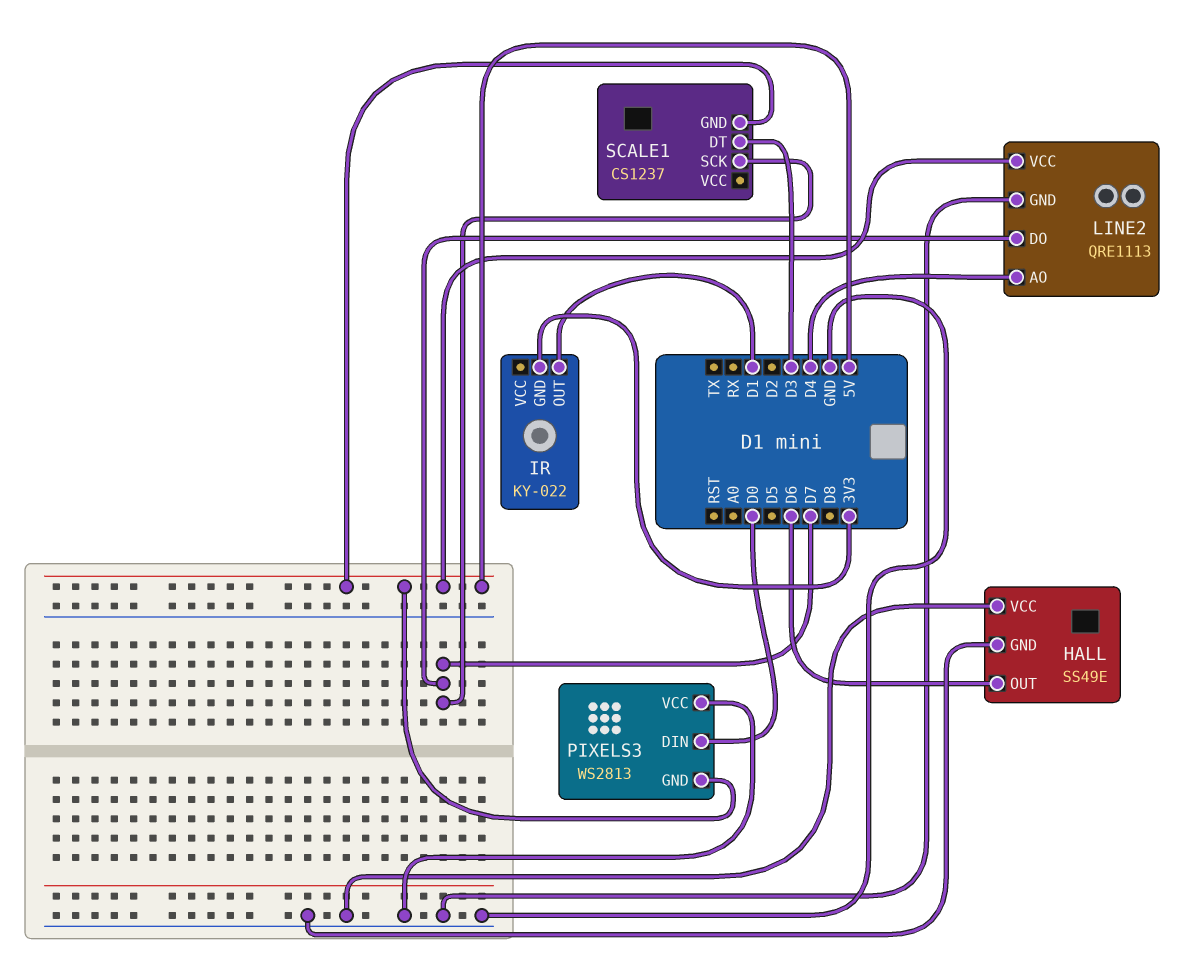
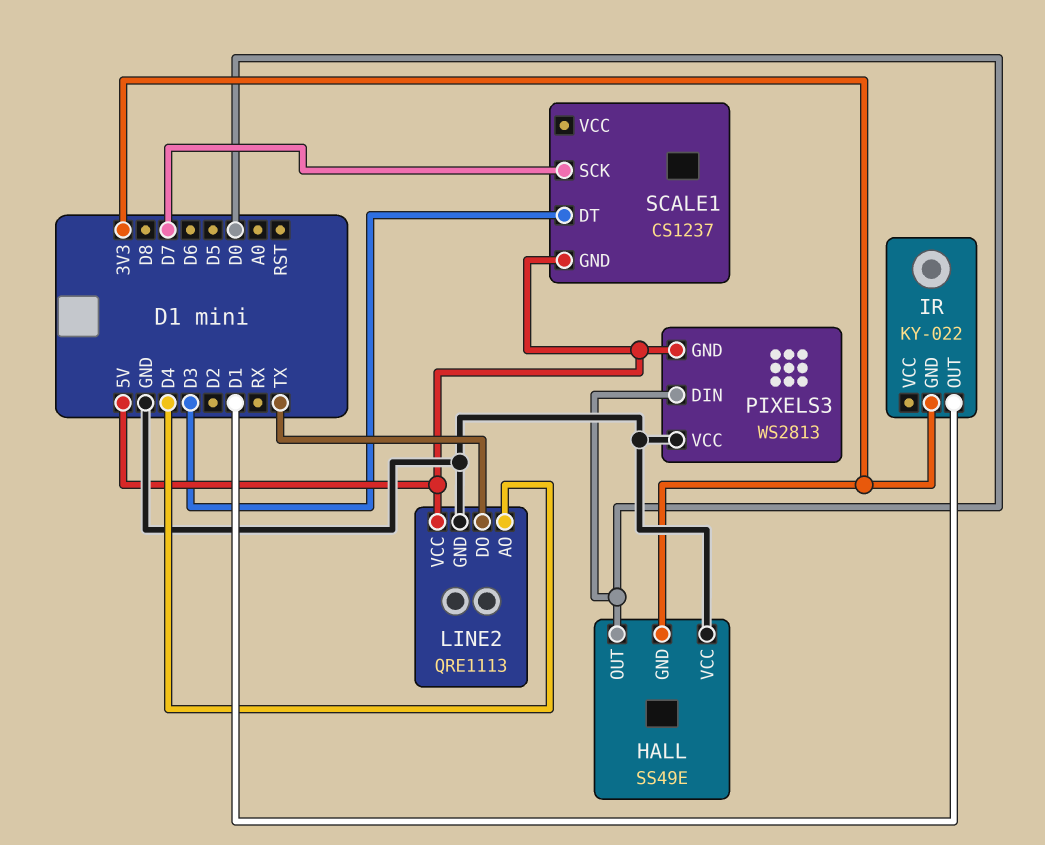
HALL pin GND: GND -> 3V3
HALL pin OUT: D6 -> D0
LINE2 pin DO: D7 -> TX

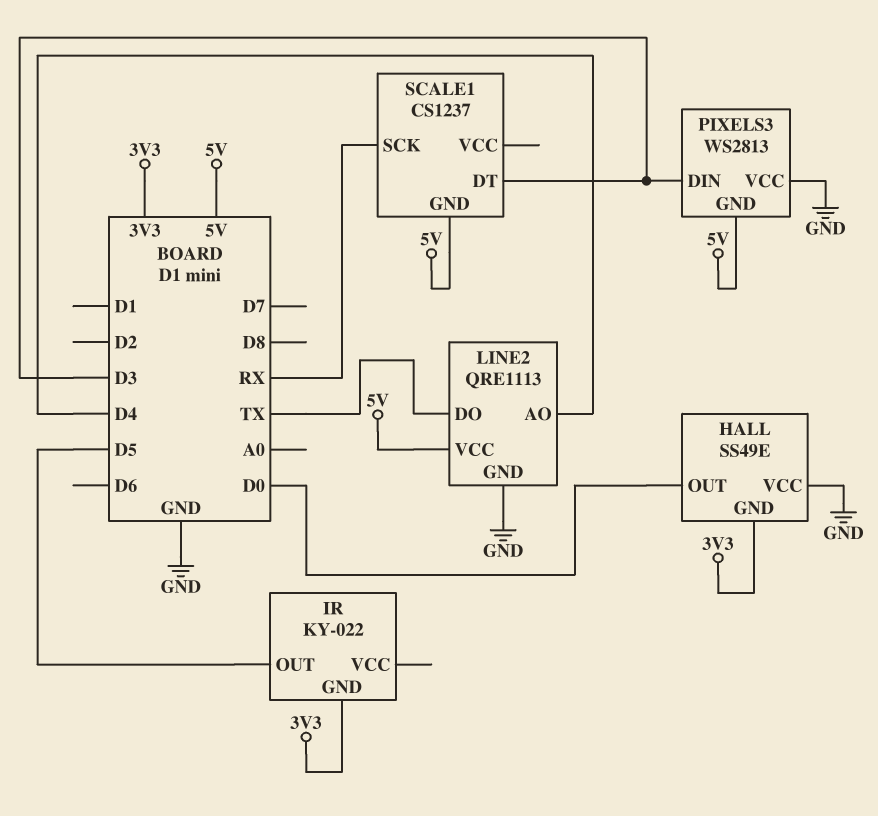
IR pin OUT: D1 -> D5
PIXELS3 pin DIN: D0 -> D3
SCALE1 pin SCK: D7 -> RX

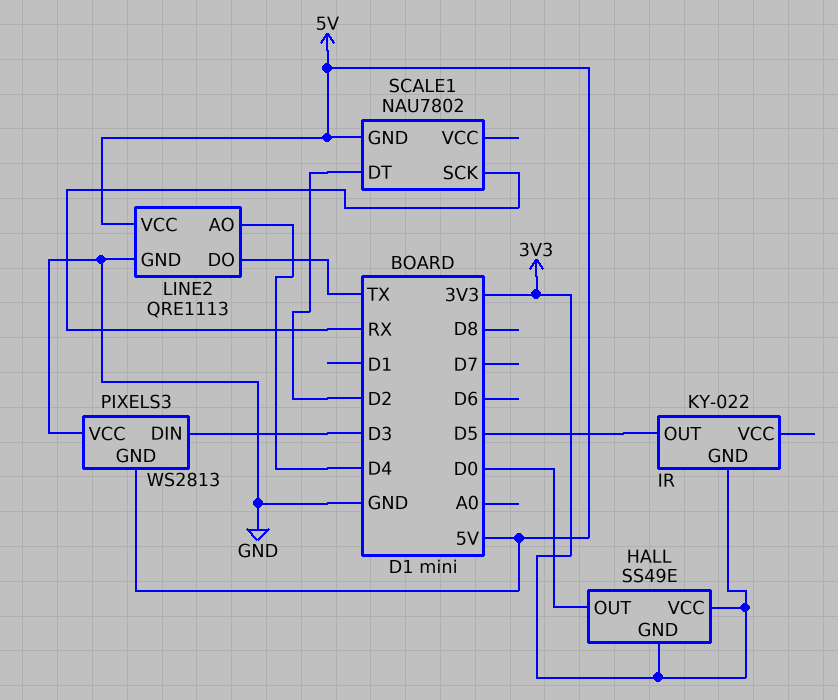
HALL pin VCC: GND -> 3V3
SCALE1: CS1237 -> NAU7802
SCALE1 pin DT: D3 -> D2

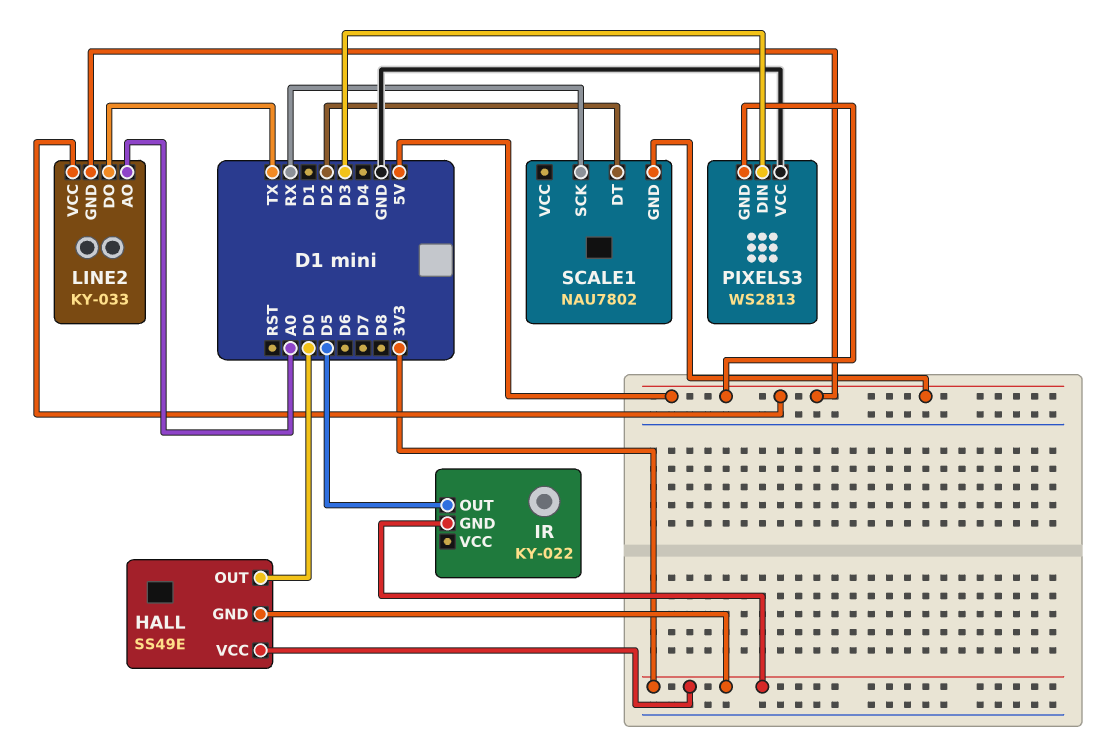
LINE2: QRE1113 -> KY-033
LINE2 pin AO: D4 -> A0
LINE2 pin GND: GND -> 5V

